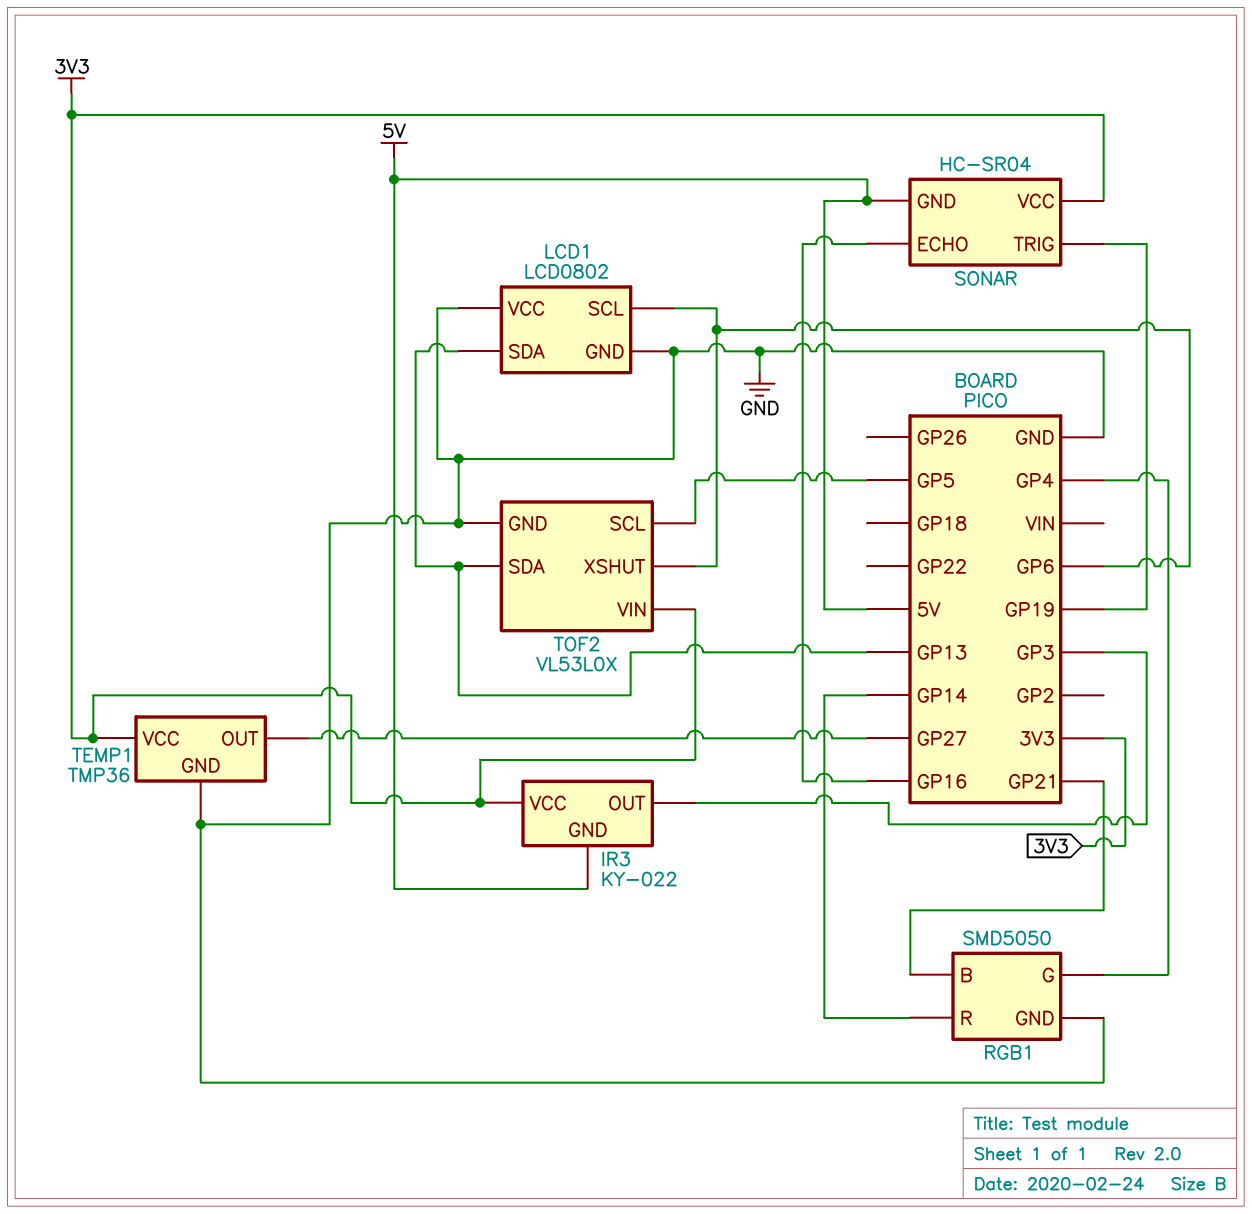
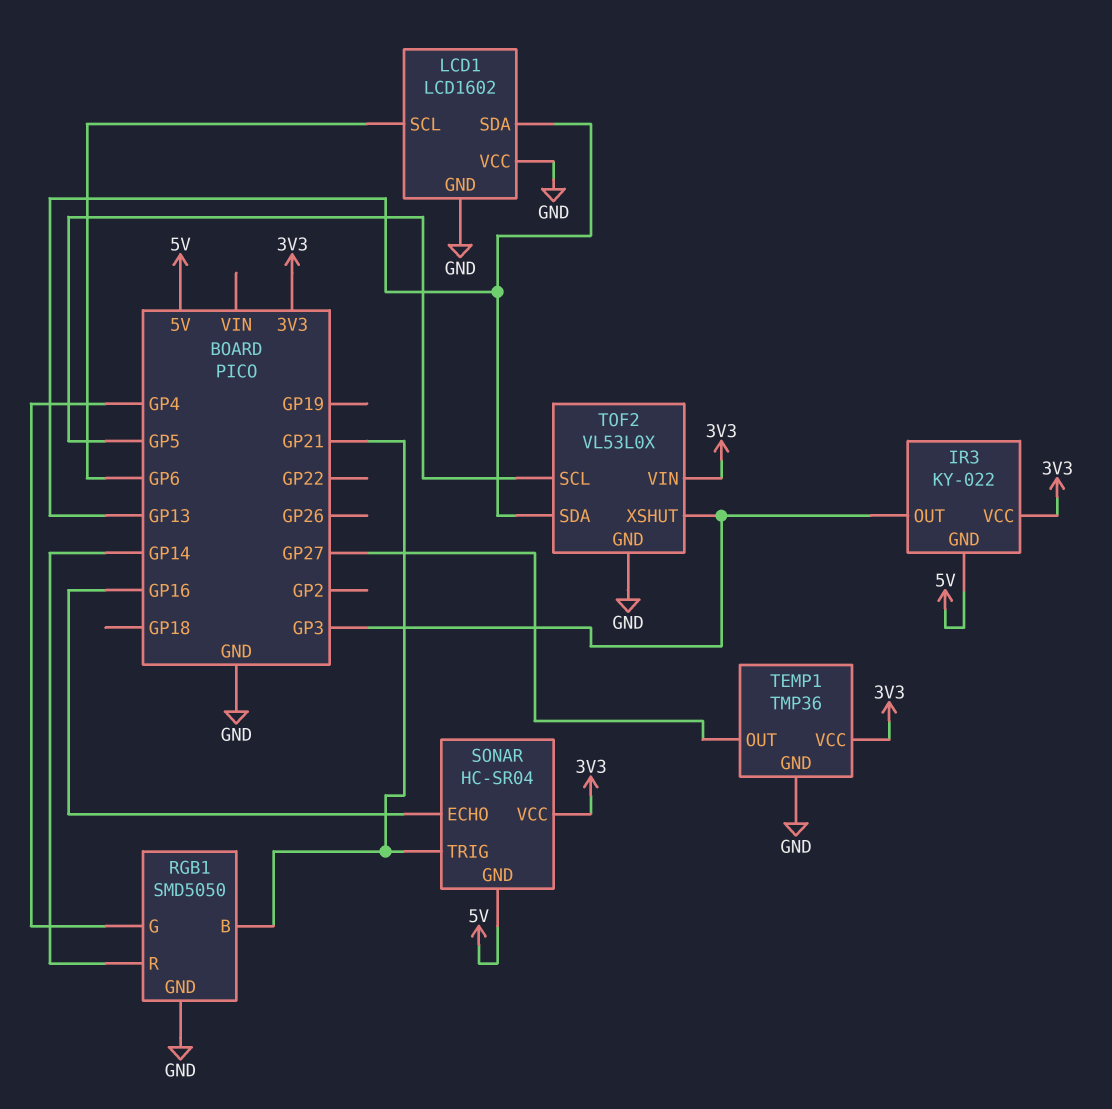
LCD1: LCD0802 -> LCD1602
SONAR pin TRIG: GP19 -> GP21
TOF2 pin XSHUT: GP6 -> GP3

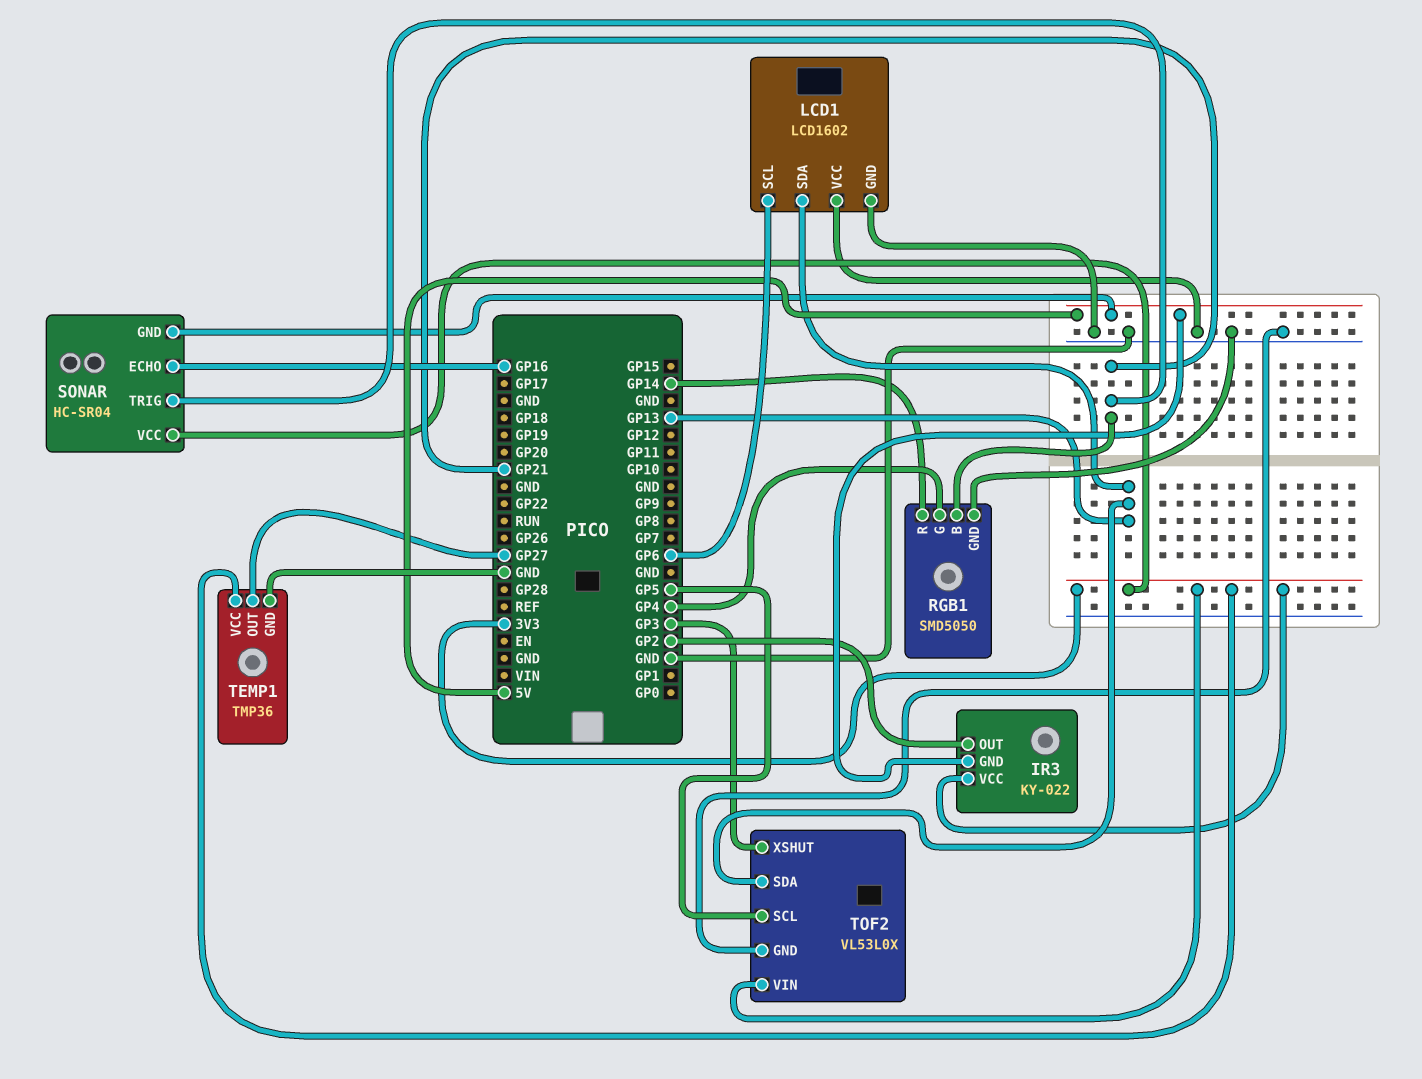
IR3 pin OUT: GP3 -> GP2

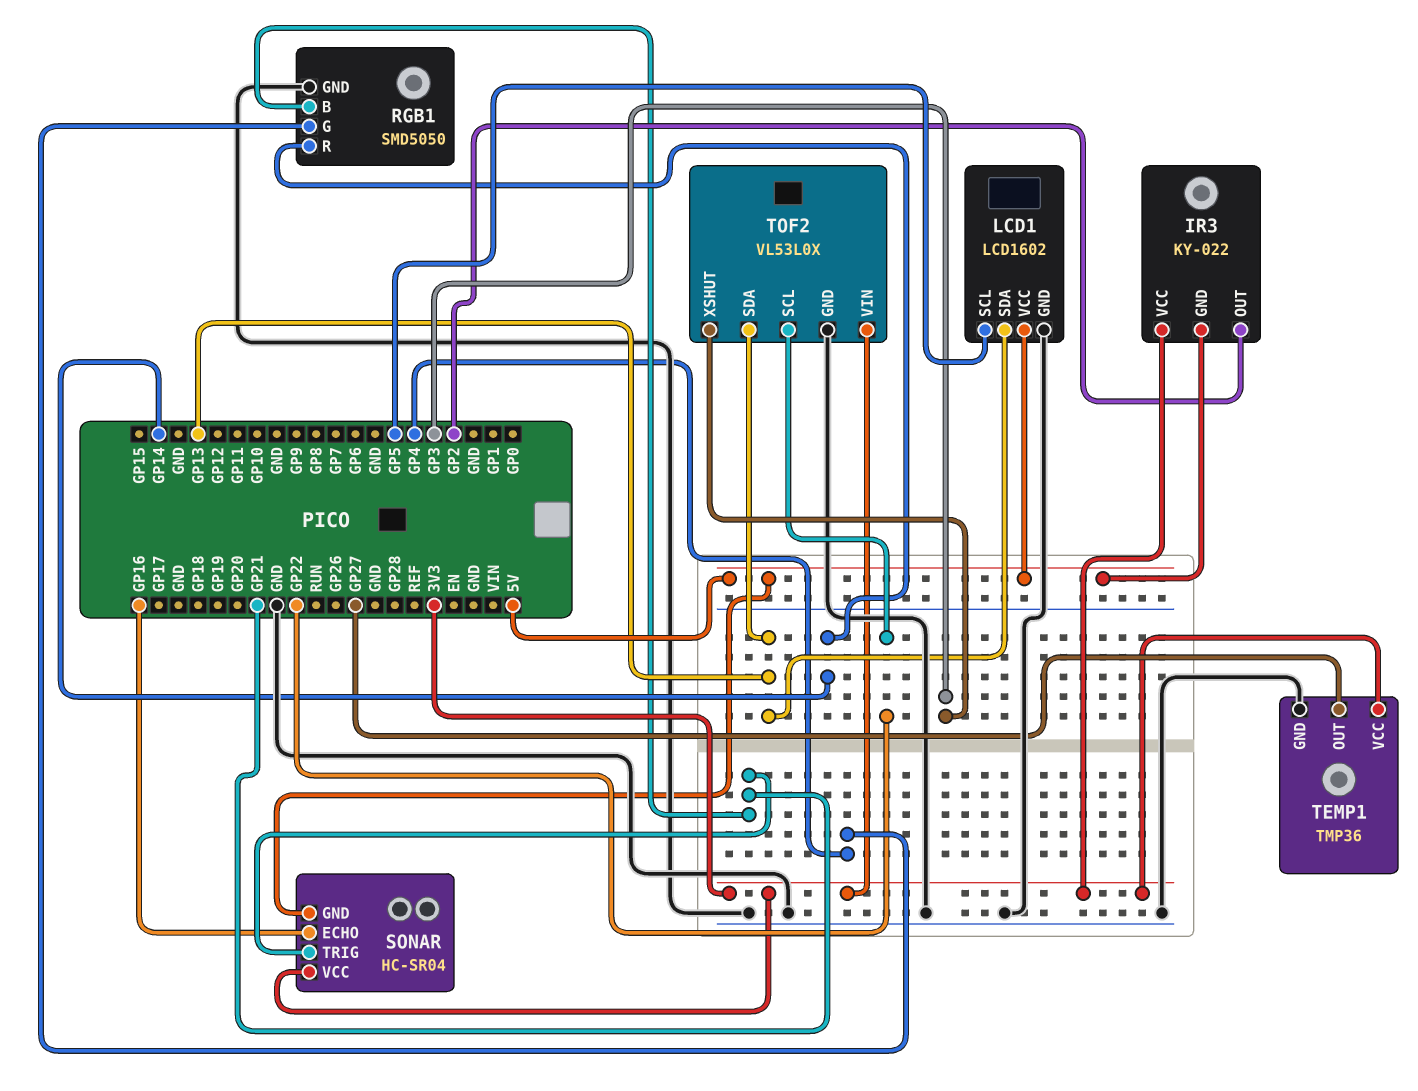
LCD1 pin SCL: GP6 -> GP5
LCD1 pin VCC: GND -> 5V
TOF2 pin SCL: GP5 -> GP22

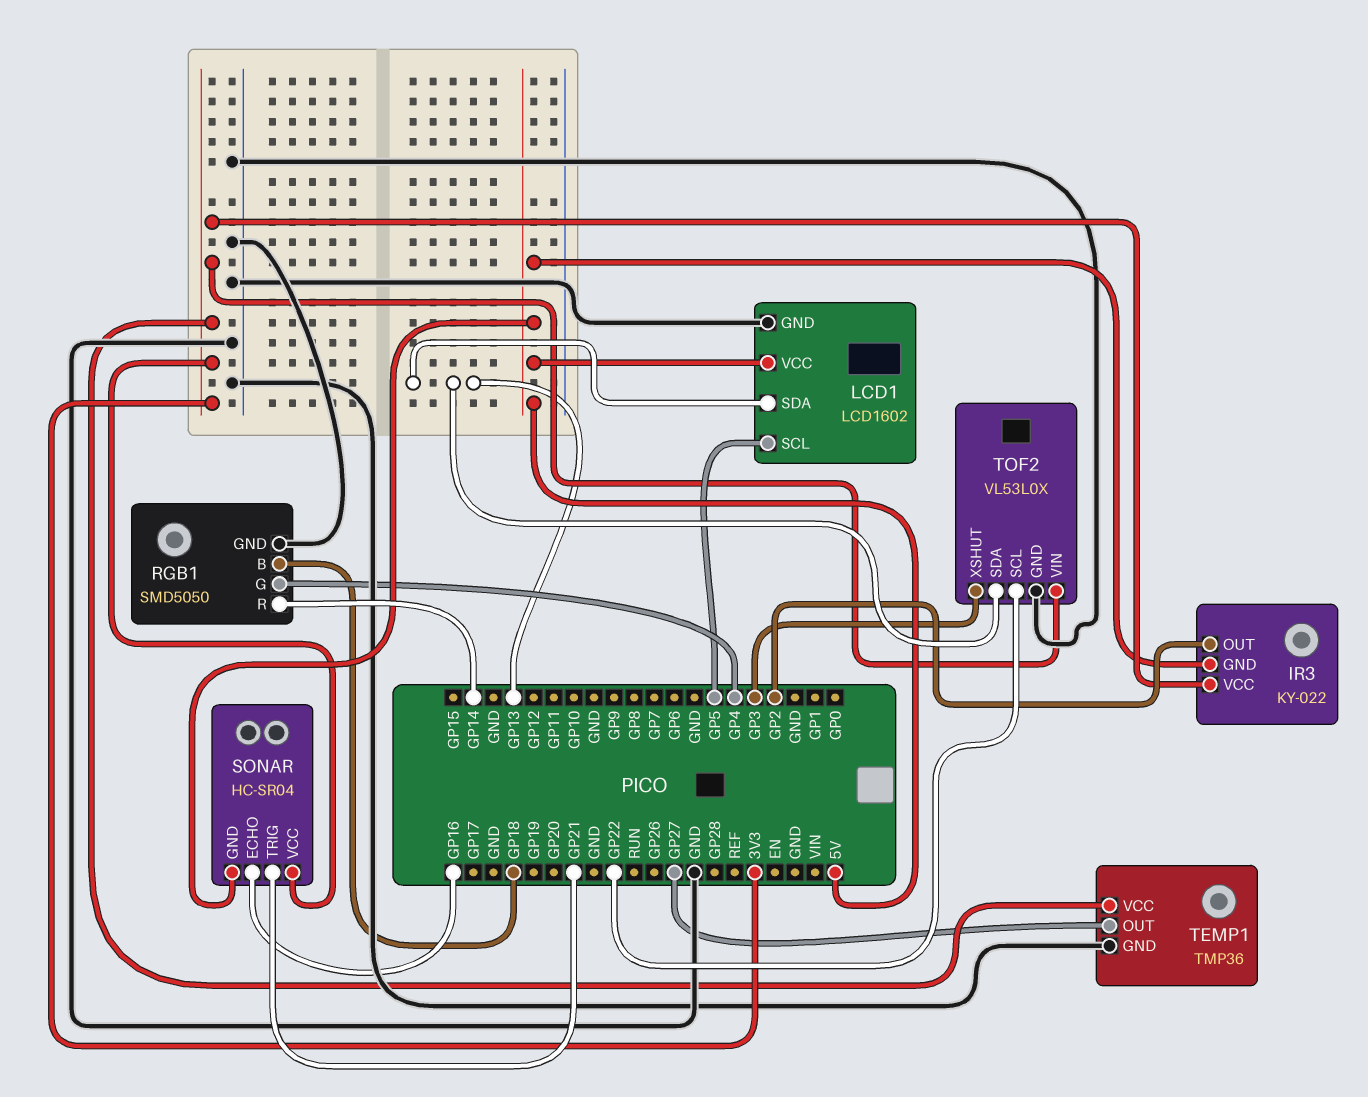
RGB1 pin B: GP21 -> GP18

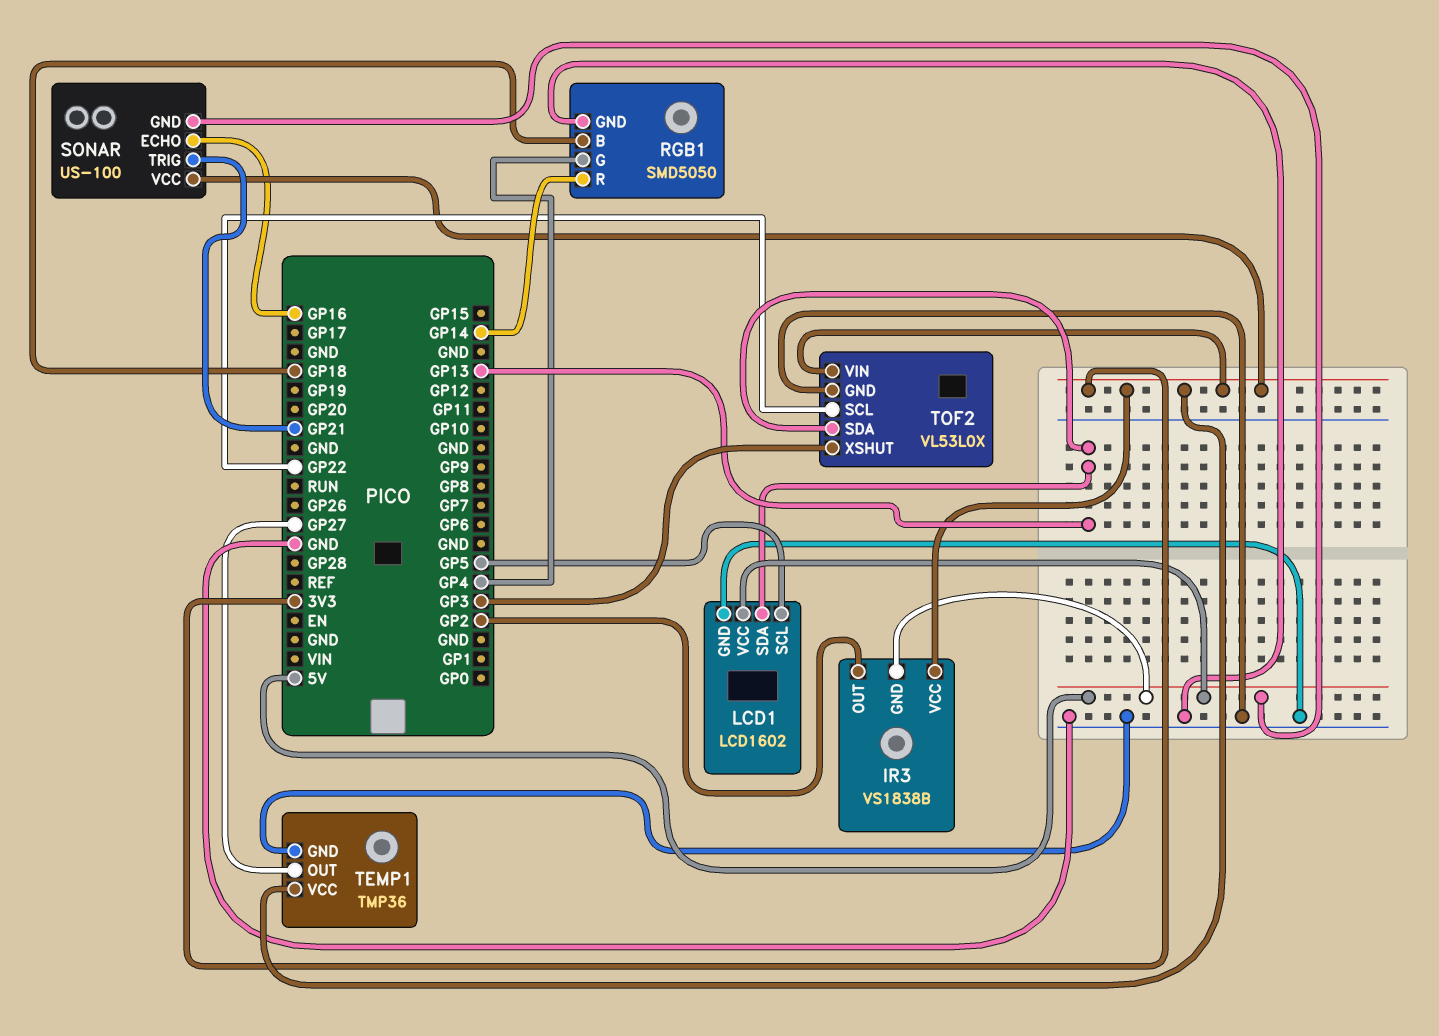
IR3: KY-022 -> VS1838B
SONAR: HC-SR04 -> US-100

